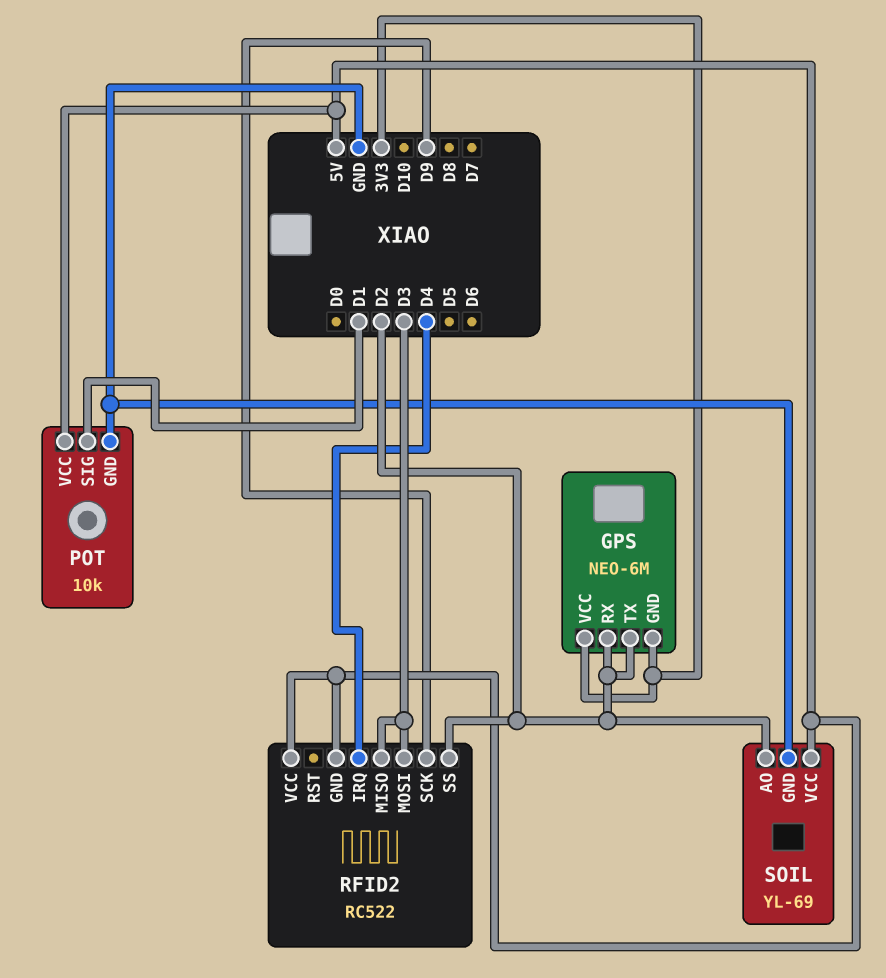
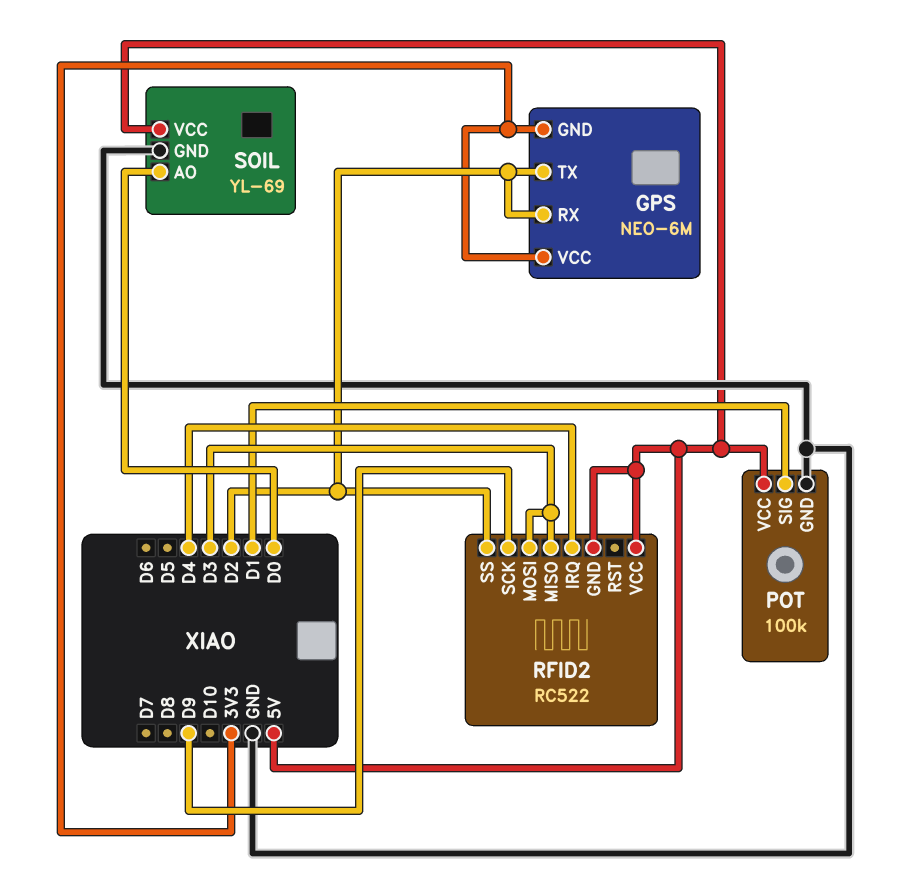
POT: 10k -> 100k
SOIL pin AO: D2 -> D0

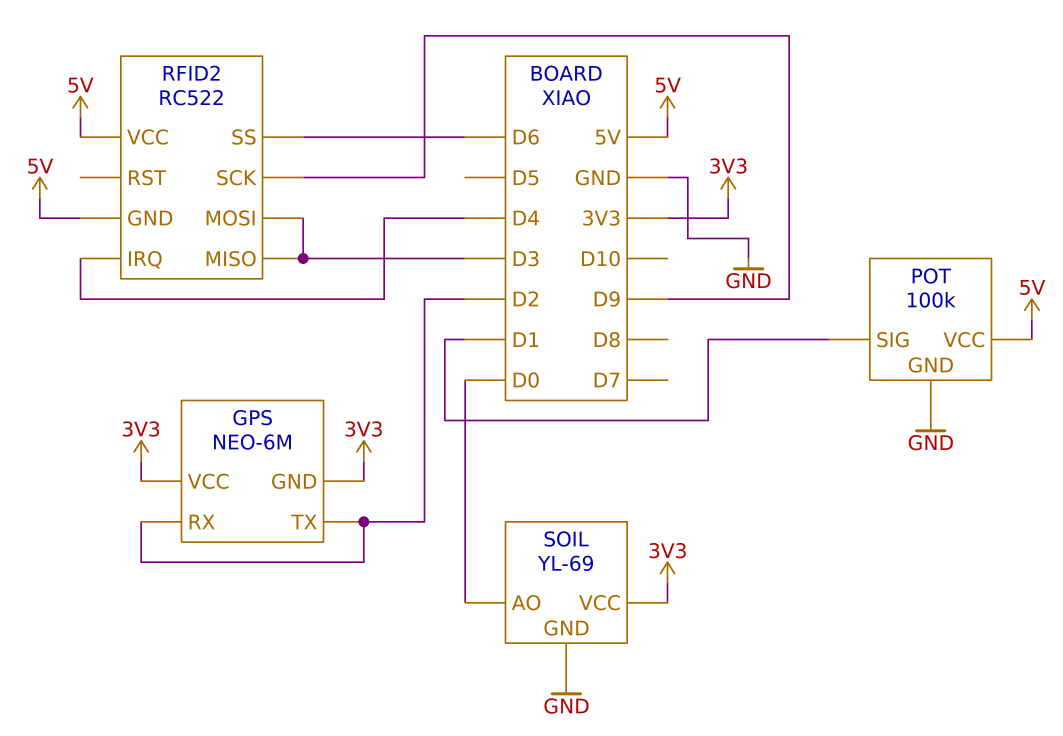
RFID2 pin SS: D2 -> D6
SOIL pin VCC: 5V -> 3V3

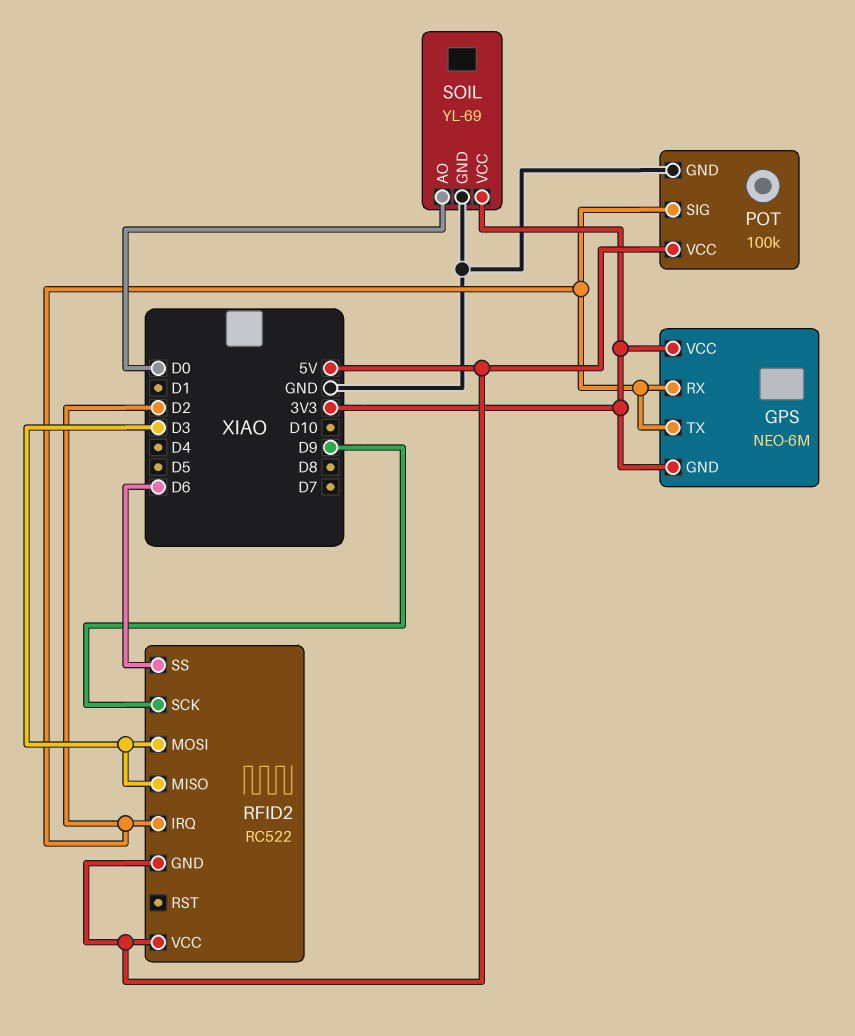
POT pin SIG: D1 -> D2
RFID2 pin IRQ: D4 -> D2

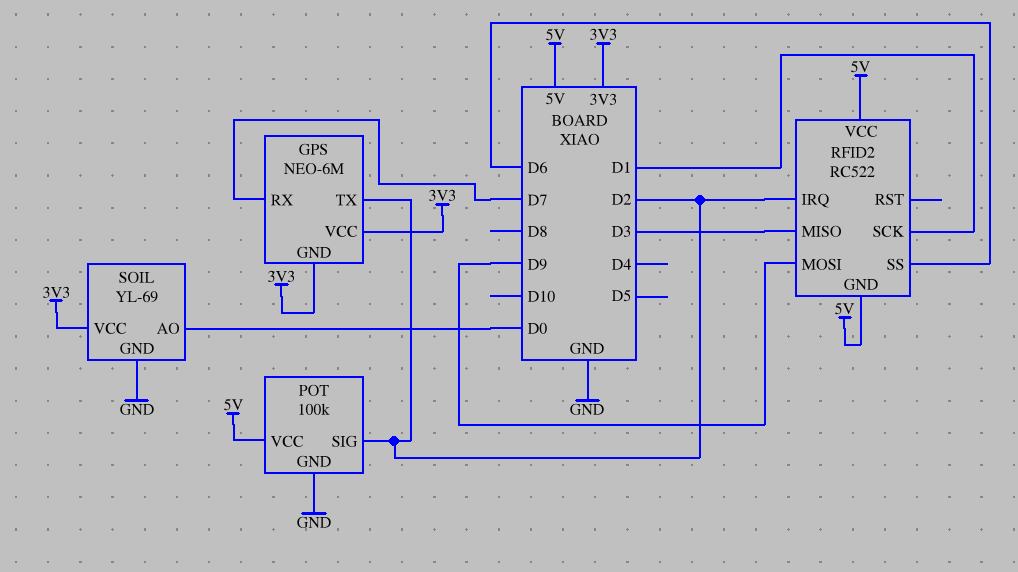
GPS pin RX: D2 -> D7
RFID2 pin MOSI: D3 -> D9
RFID2 pin SCK: D9 -> D1

